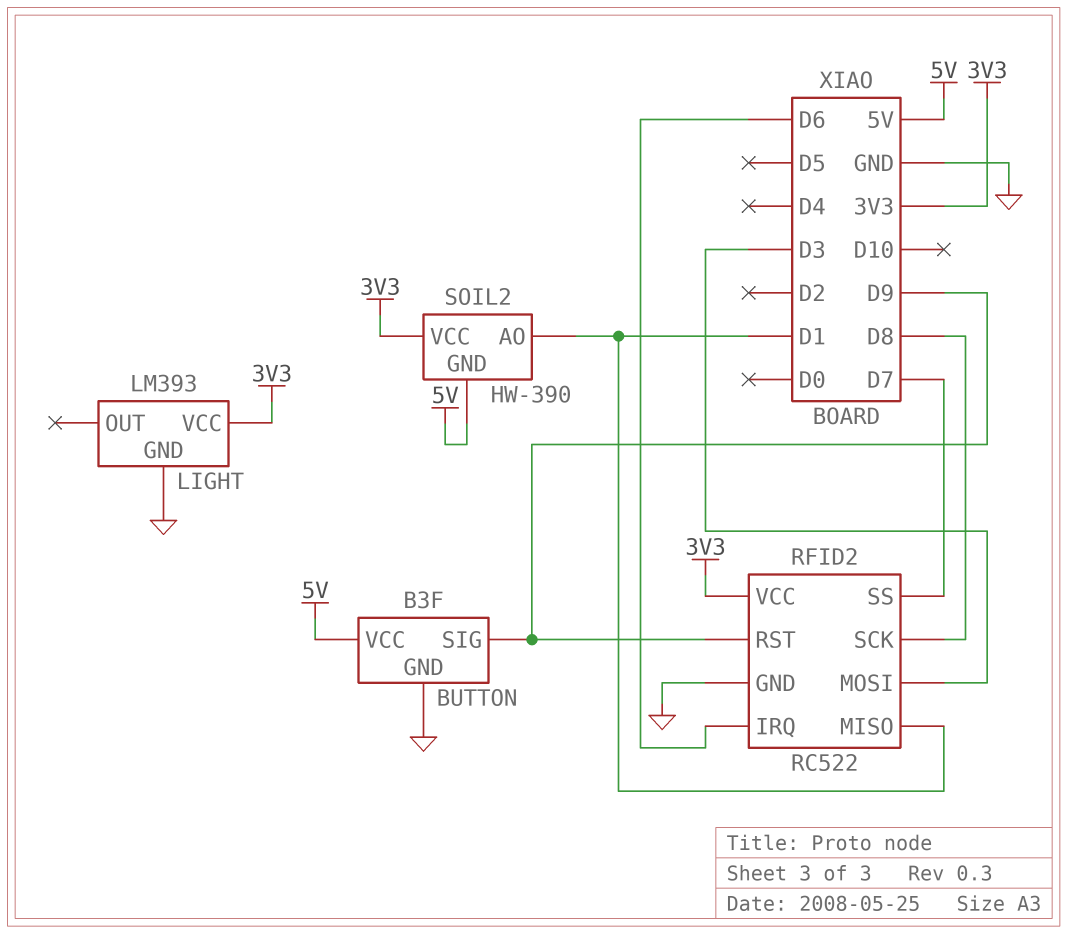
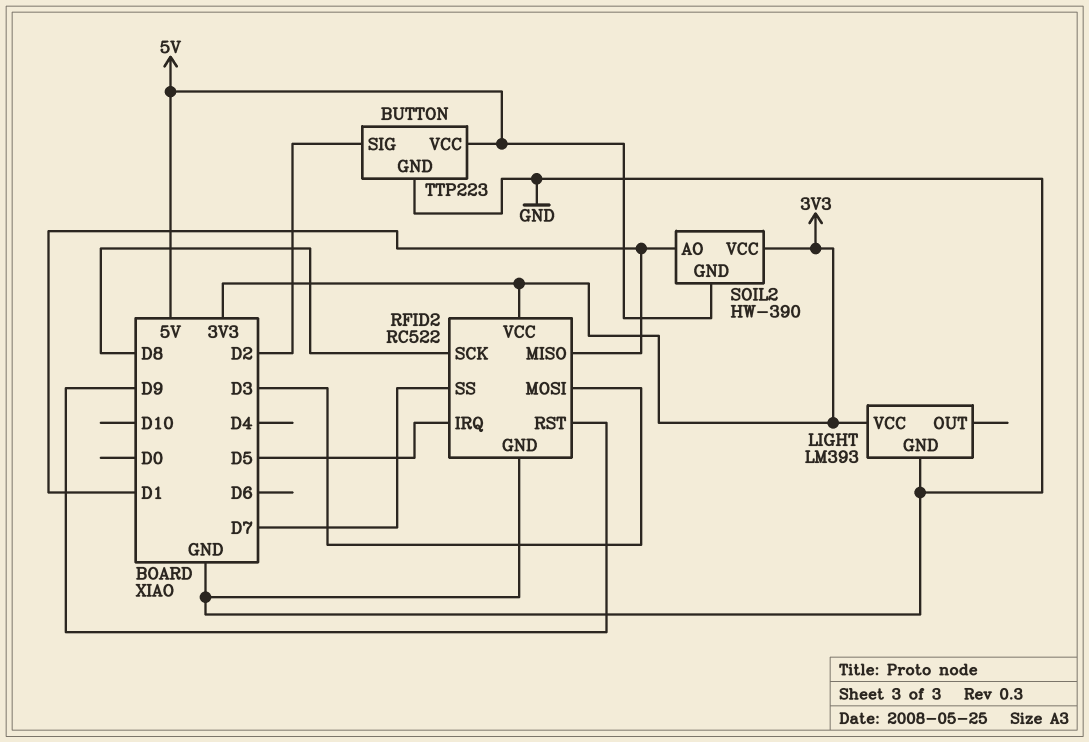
BUTTON: B3F -> TTP223
BUTTON pin SIG: D9 -> D2
RFID2 pin IRQ: D6 -> D5

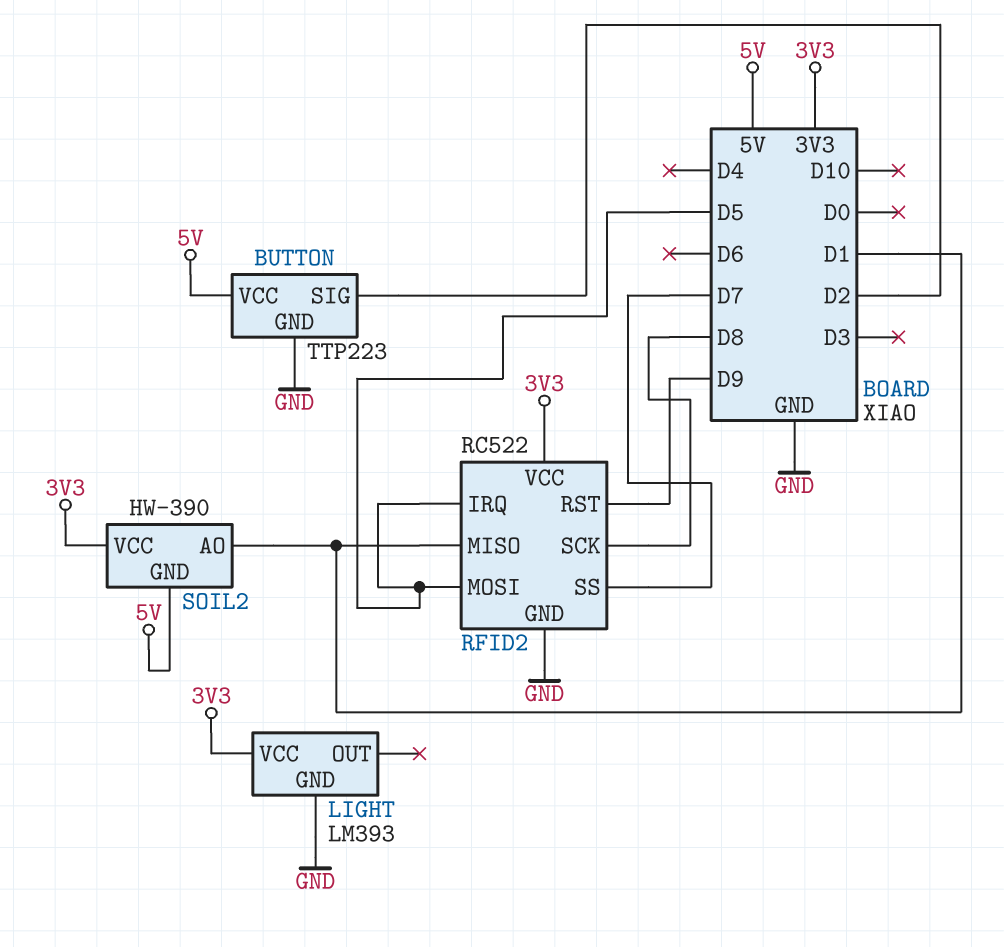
RFID2 pin MOSI: D3 -> D5

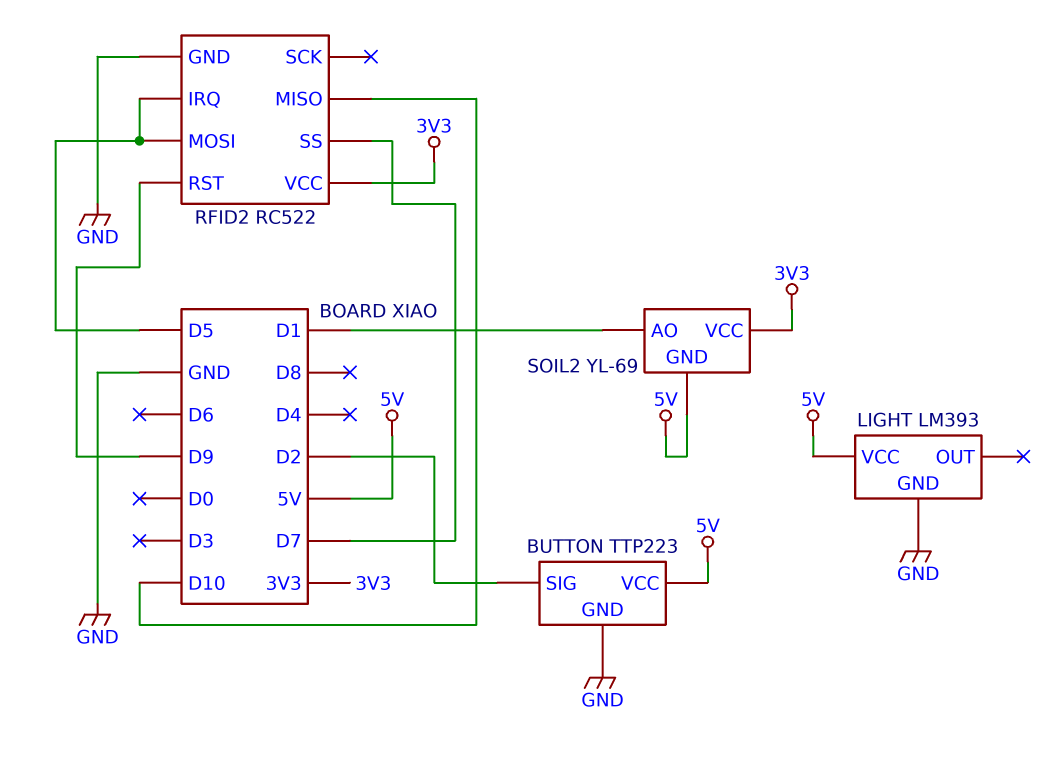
LIGHT pin VCC: 3V3 -> 5V
RFID2 pin MISO: D1 -> D10
RFID2 pin SCK: D8 -> none
SOIL2: HW-390 -> YL-69

